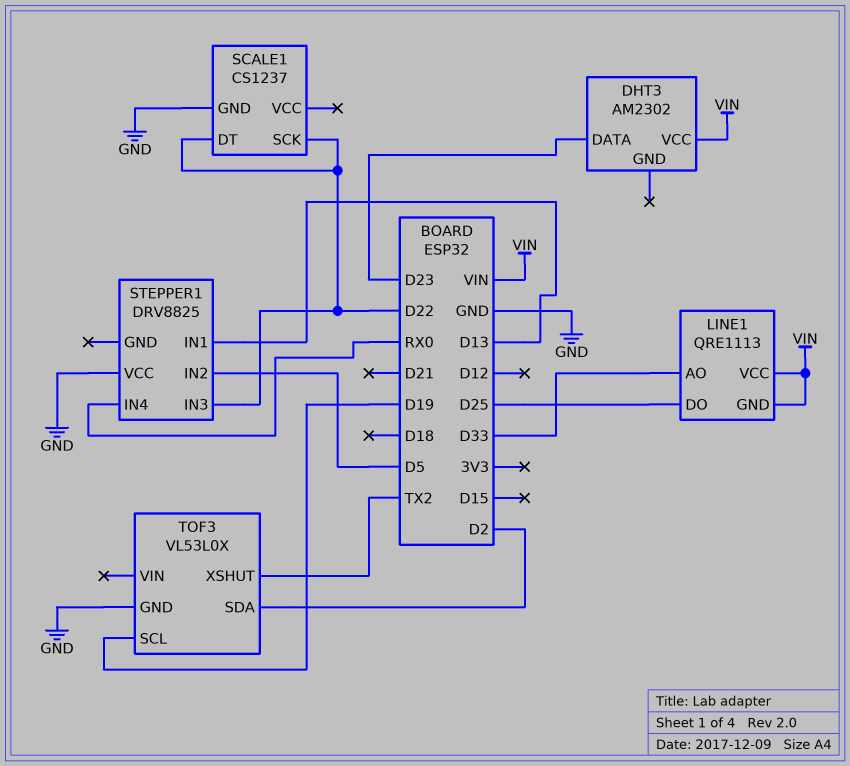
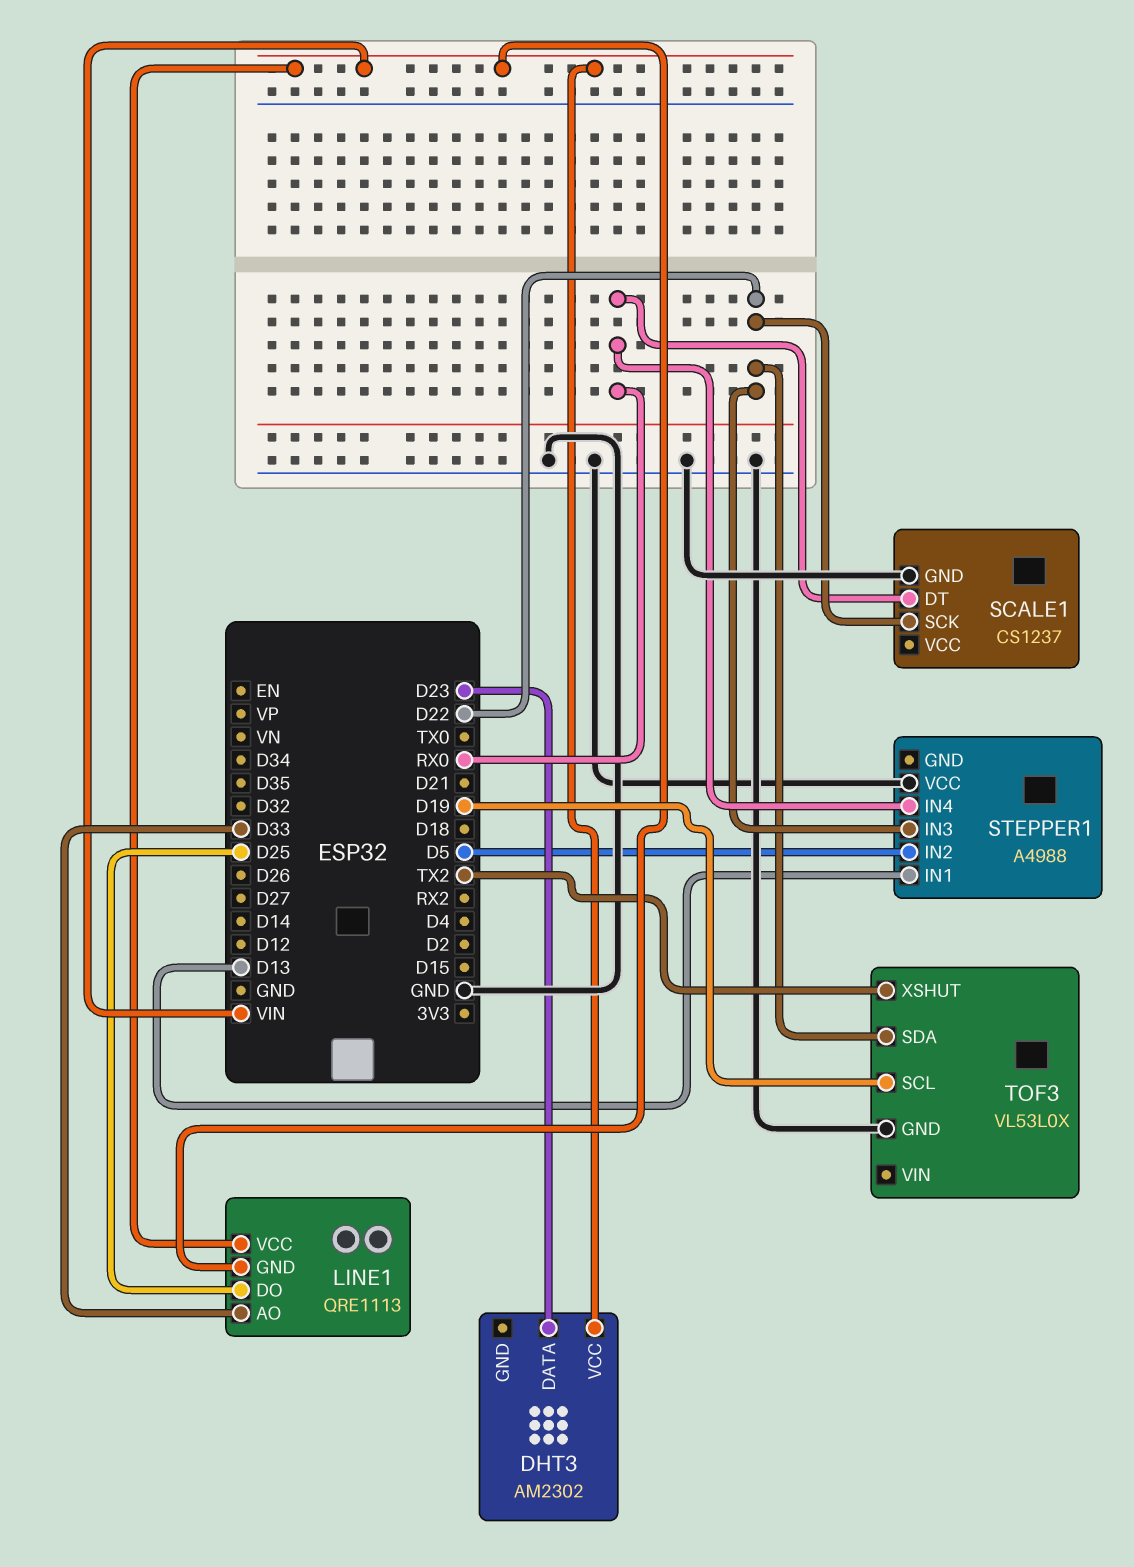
SCALE1 pin DT: D22 -> RX0
STEPPER1: DRV8825 -> A4988
TOF3 pin SDA: D2 -> D22

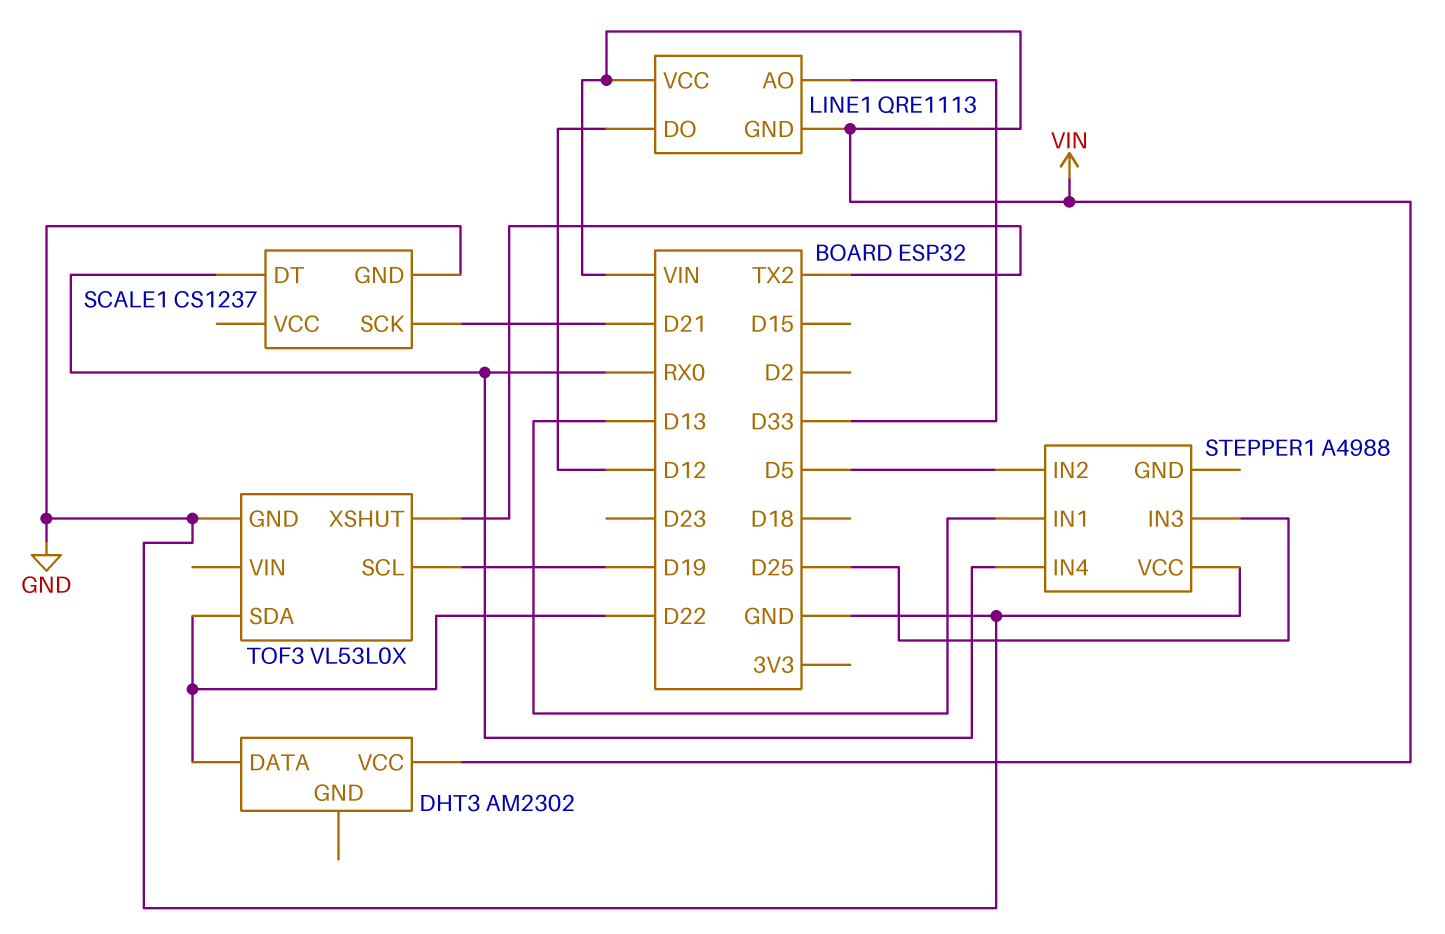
DHT3 pin DATA: D23 -> D22
LINE1 pin DO: D25 -> D12
SCALE1 pin SCK: D22 -> D21
STEPPER1 pin IN3: D22 -> D25

